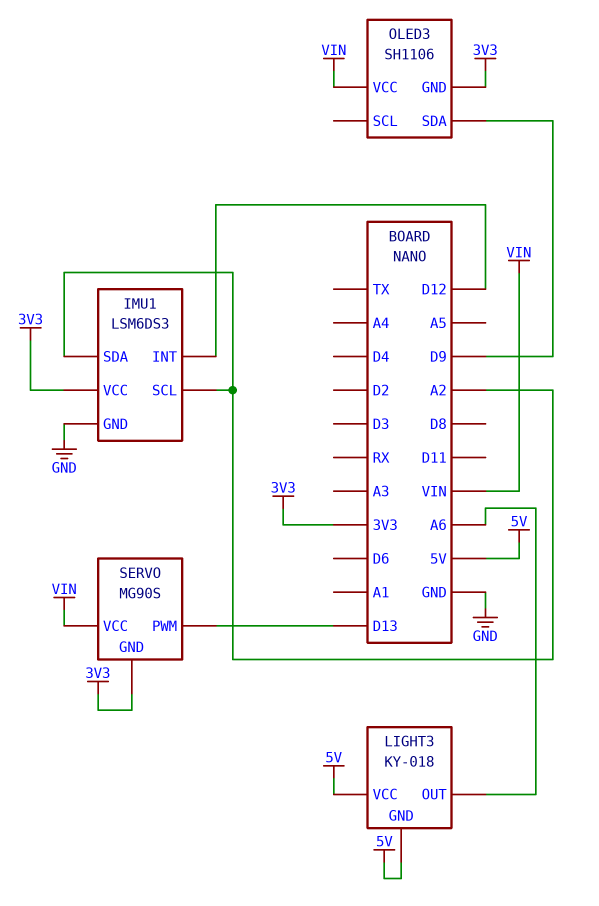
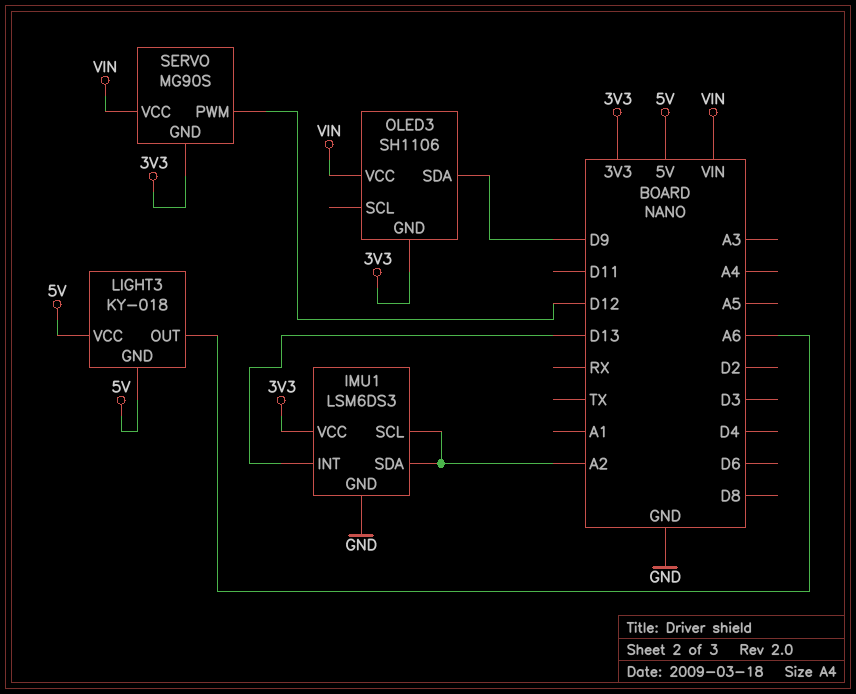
IMU1 pin INT: D12 -> D13
SERVO pin PWM: D13 -> D12

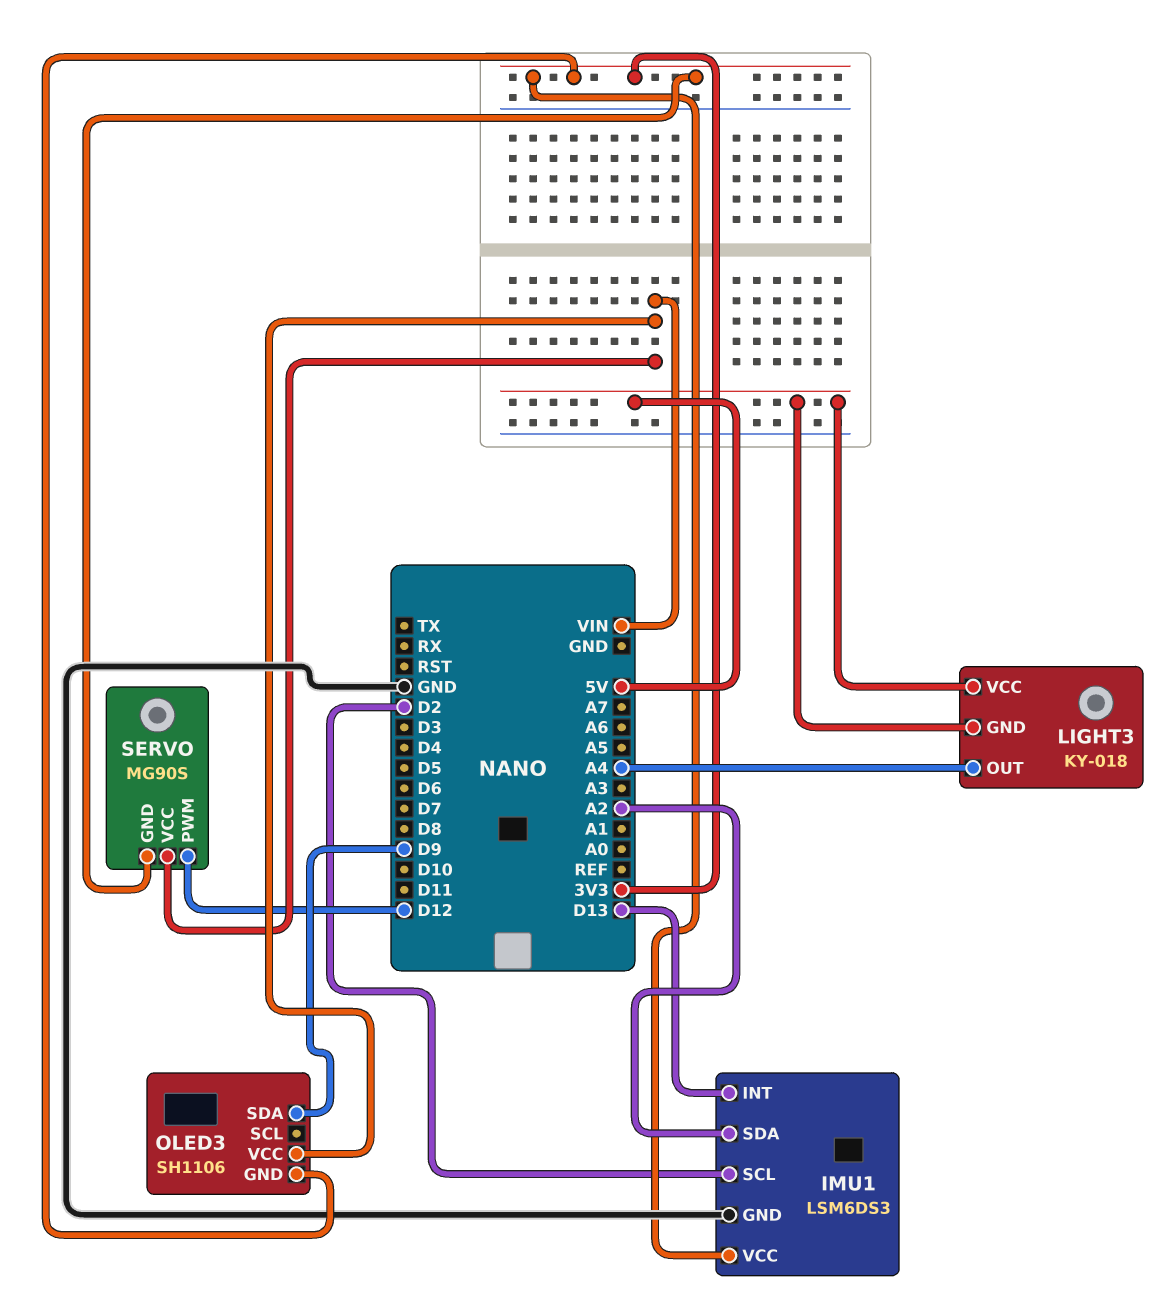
IMU1 pin SCL: A2 -> D2
LIGHT3 pin OUT: A6 -> A4

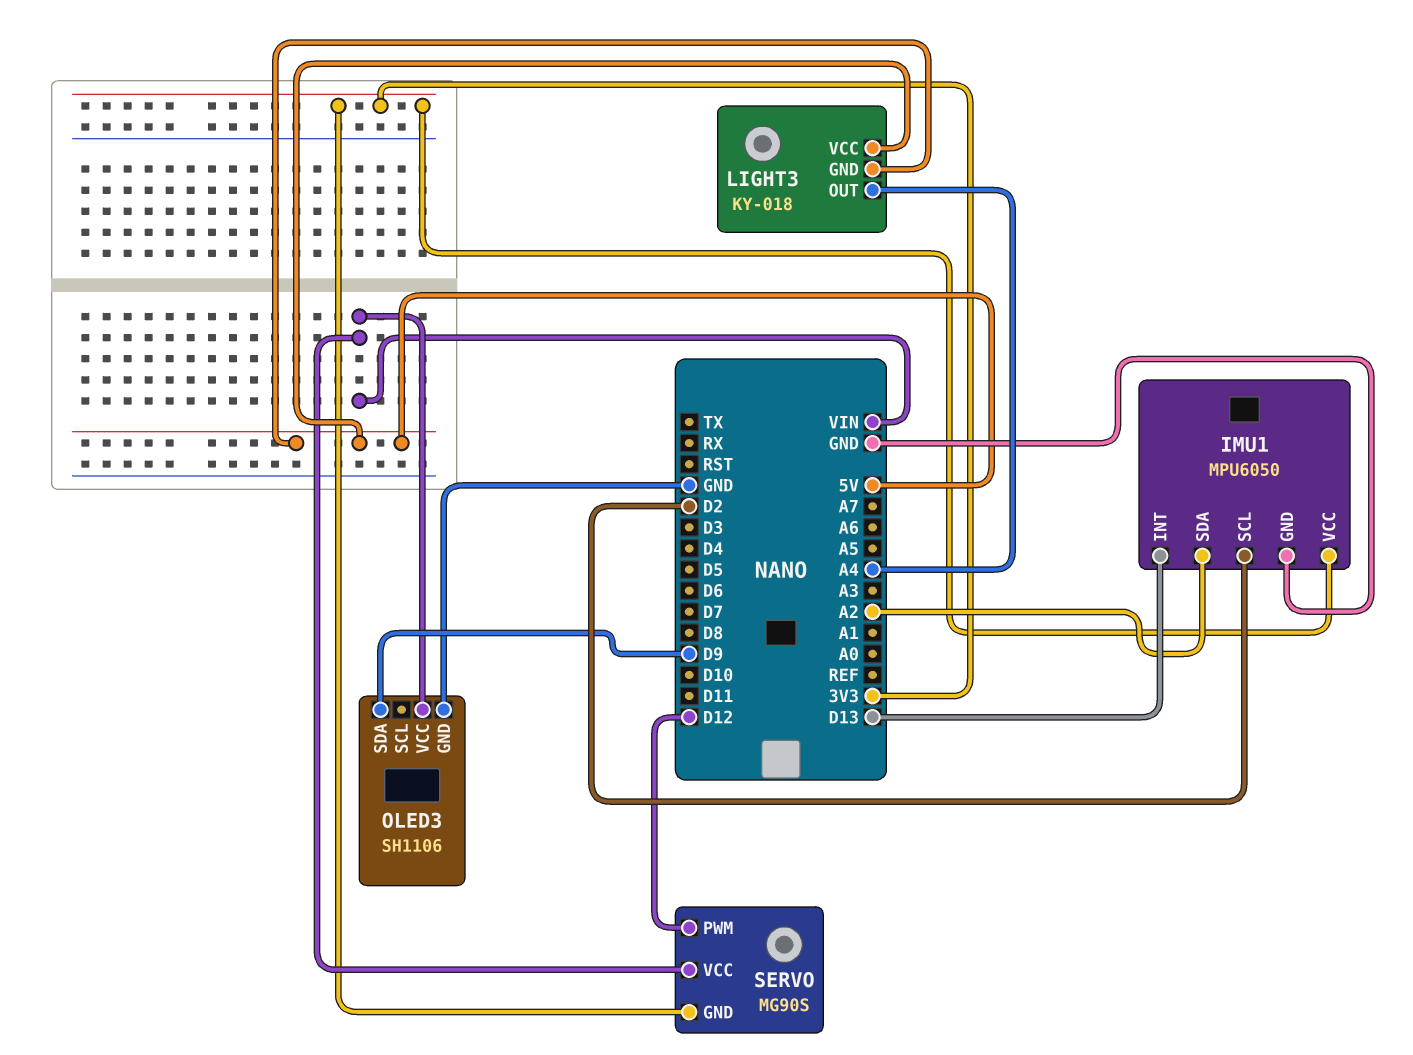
IMU1: LSM6DS3 -> MPU6050
OLED3 pin GND: 3V3 -> GND

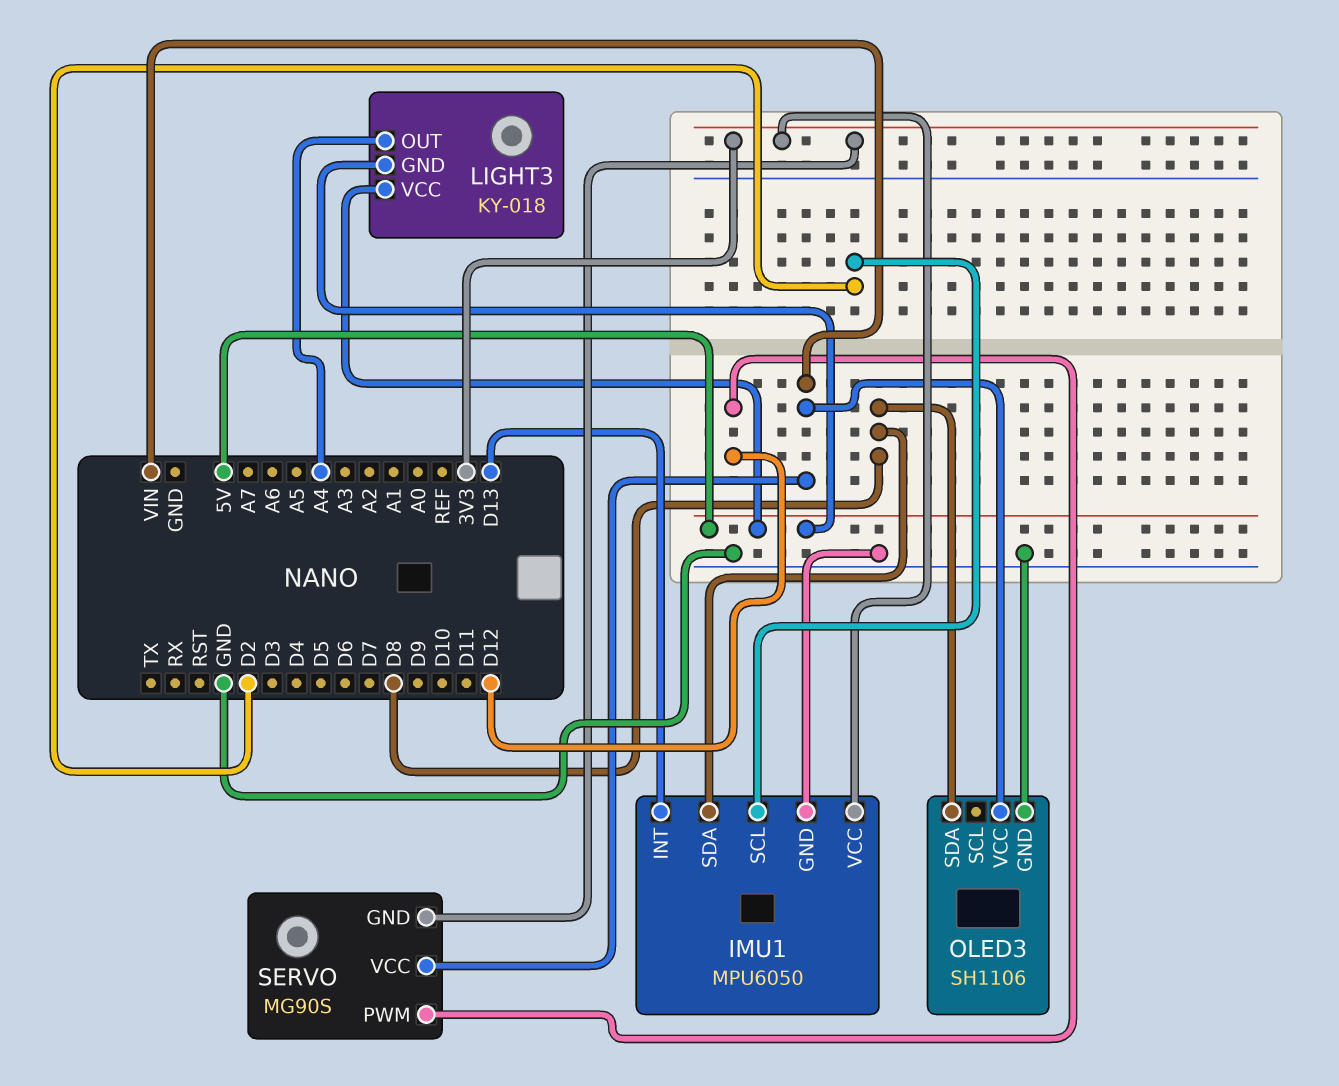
IMU1 pin SDA: A2 -> D8
OLED3 pin SDA: D9 -> D8

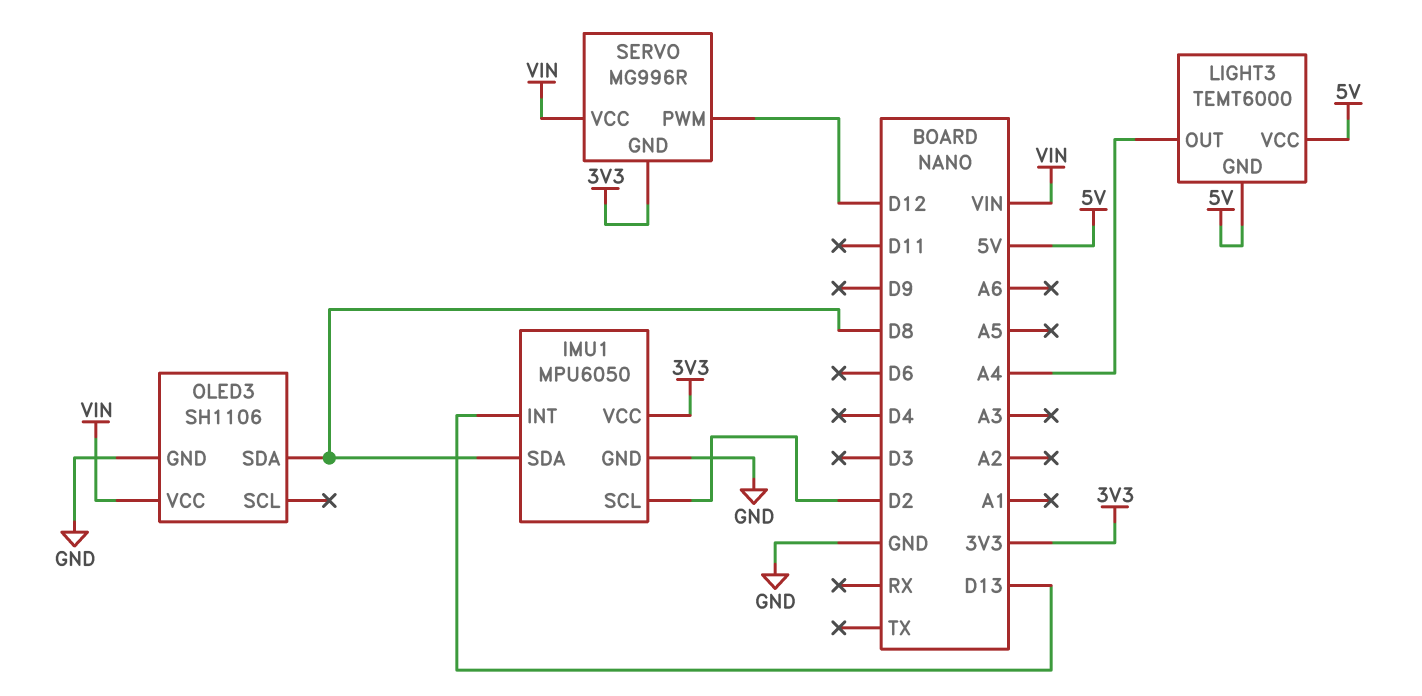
LIGHT3: KY-018 -> TEMT6000
SERVO: MG90S -> MG996R

